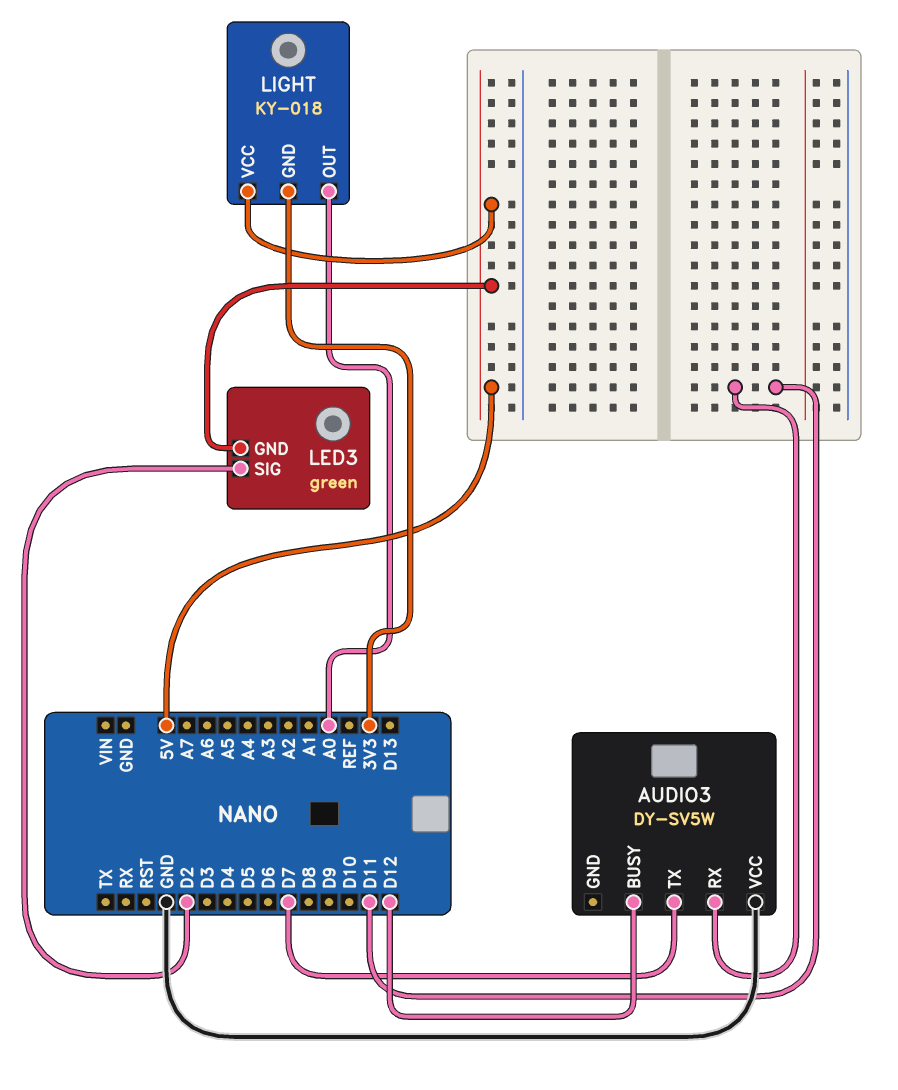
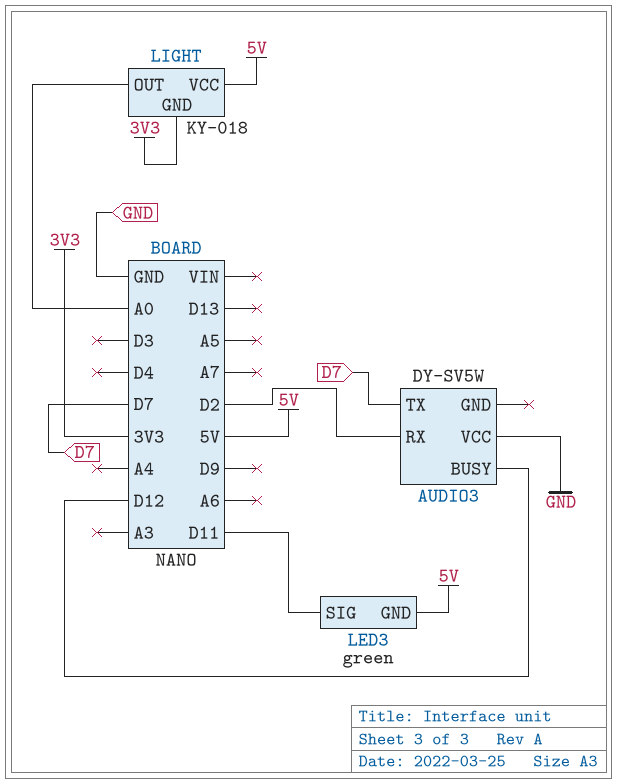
AUDIO3 pin RX: D11 -> D2
LED3 pin SIG: D2 -> D11

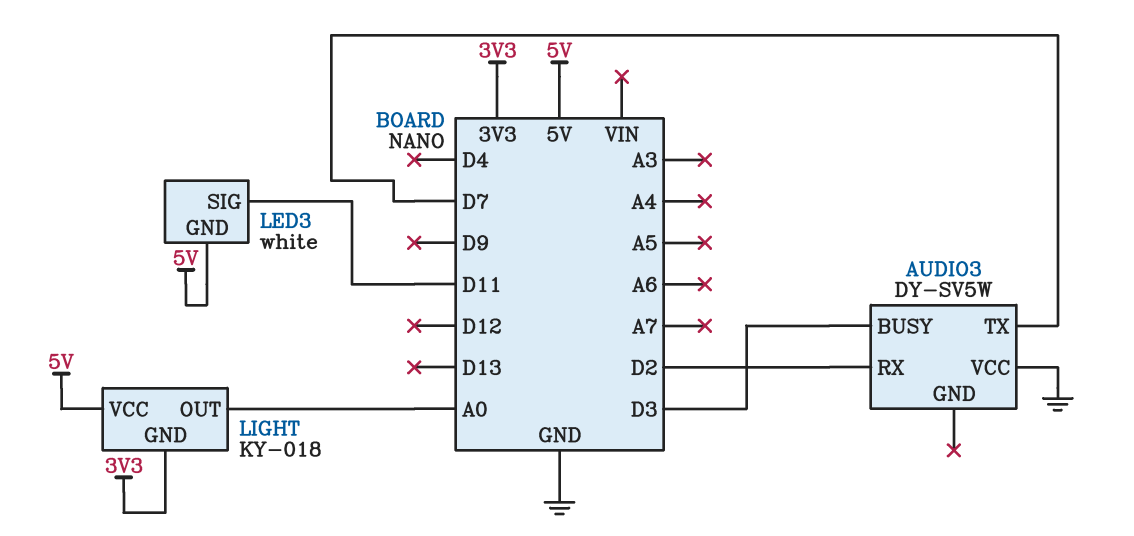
AUDIO3 pin BUSY: D12 -> D3
LED3: green -> white

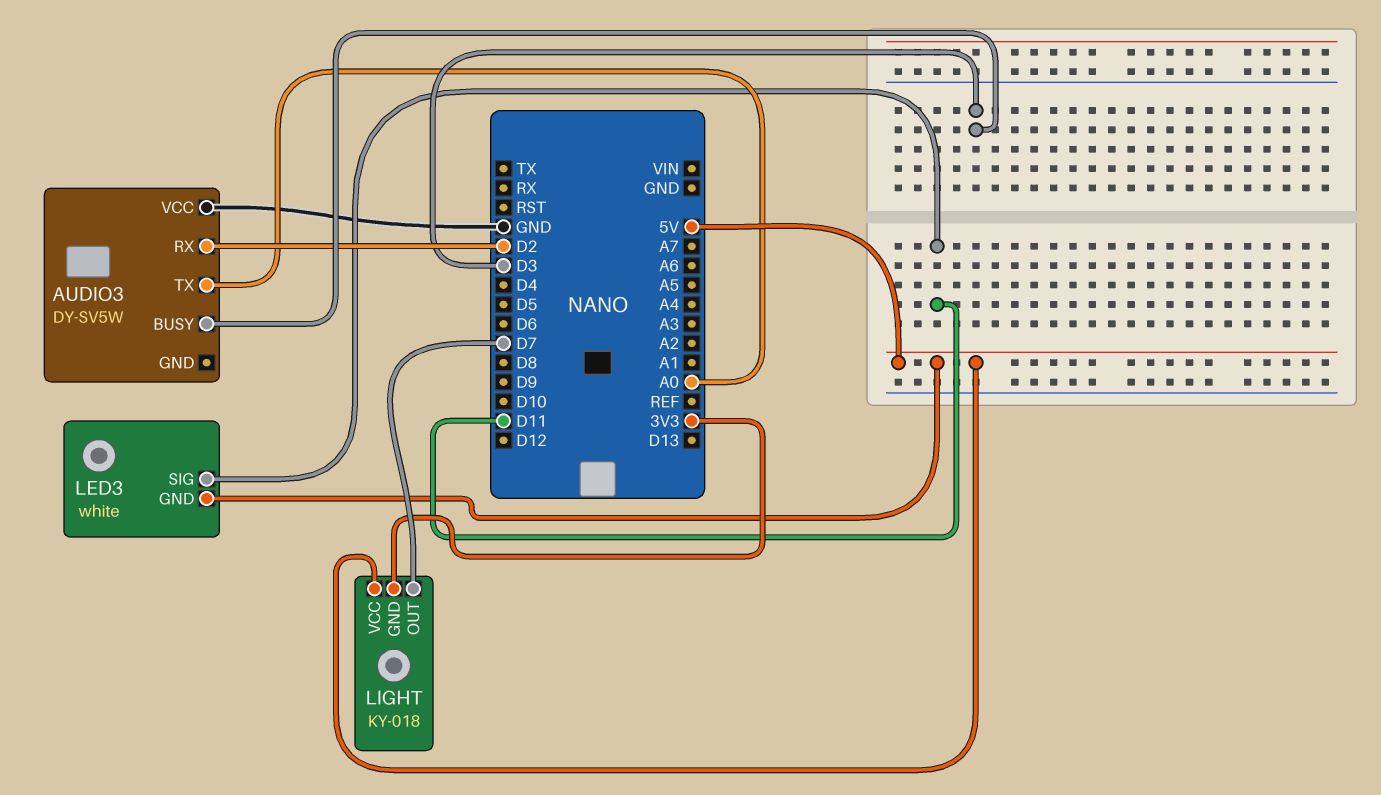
AUDIO3 pin TX: D7 -> A0
LIGHT pin OUT: A0 -> D7

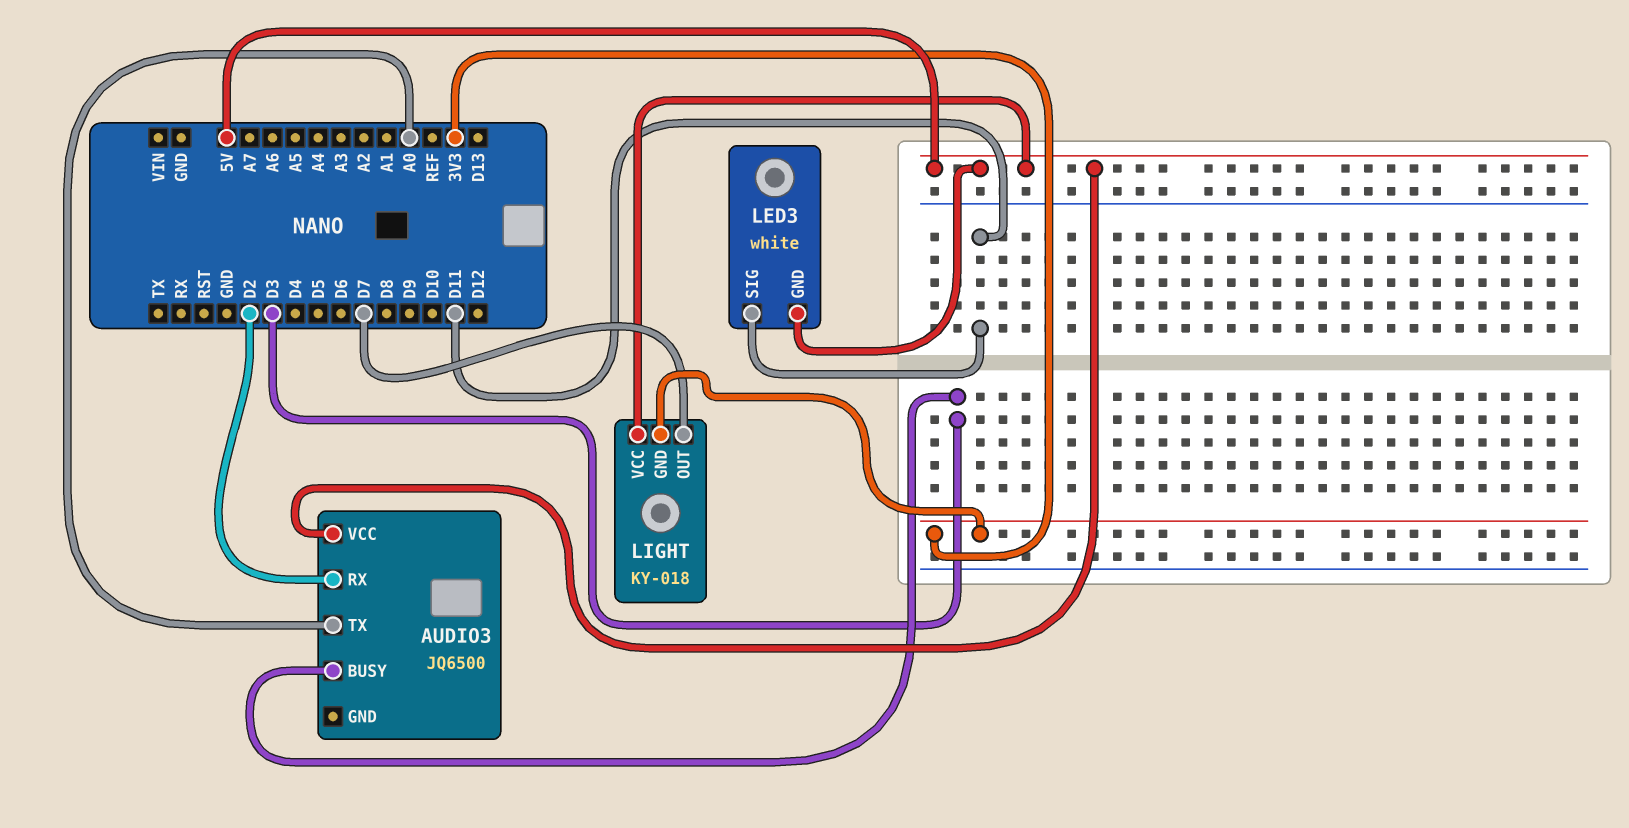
AUDIO3: DY-SV5W -> JQ6500
AUDIO3 pin VCC: GND -> 5V

